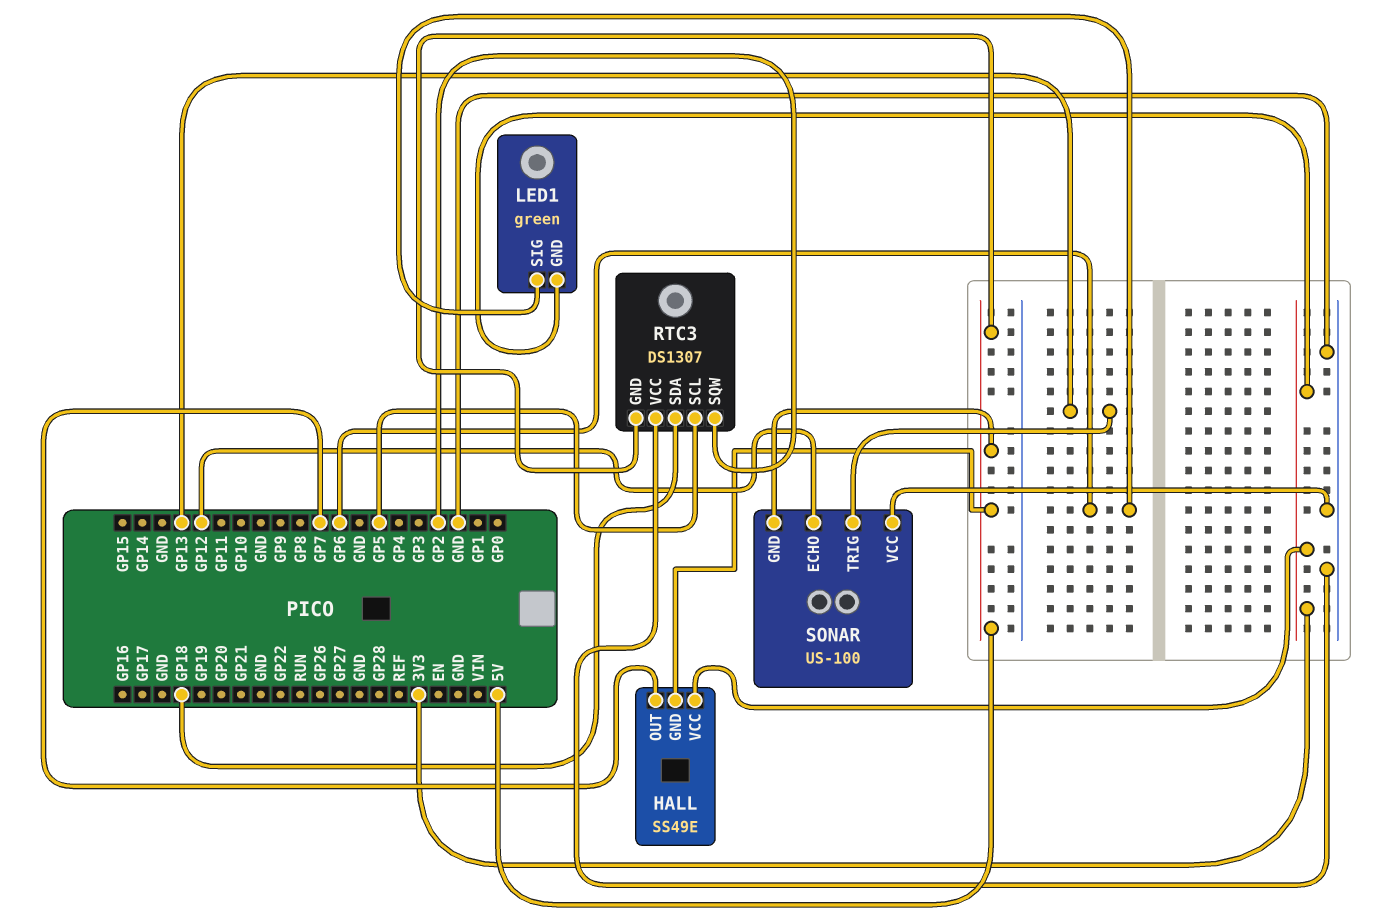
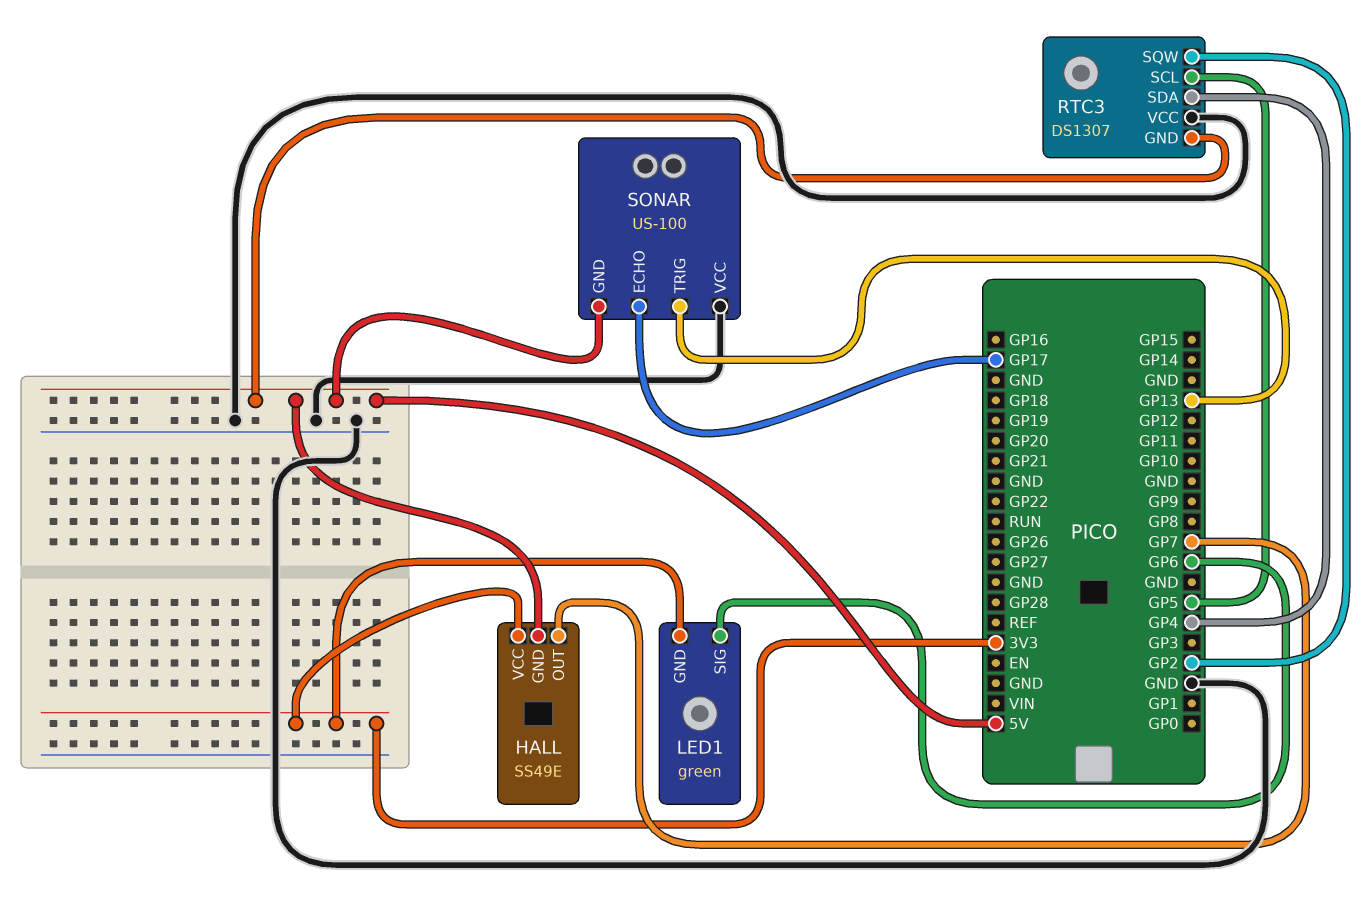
RTC3 pin SDA: GP18 -> GP4
SONAR pin ECHO: GP12 -> GP17

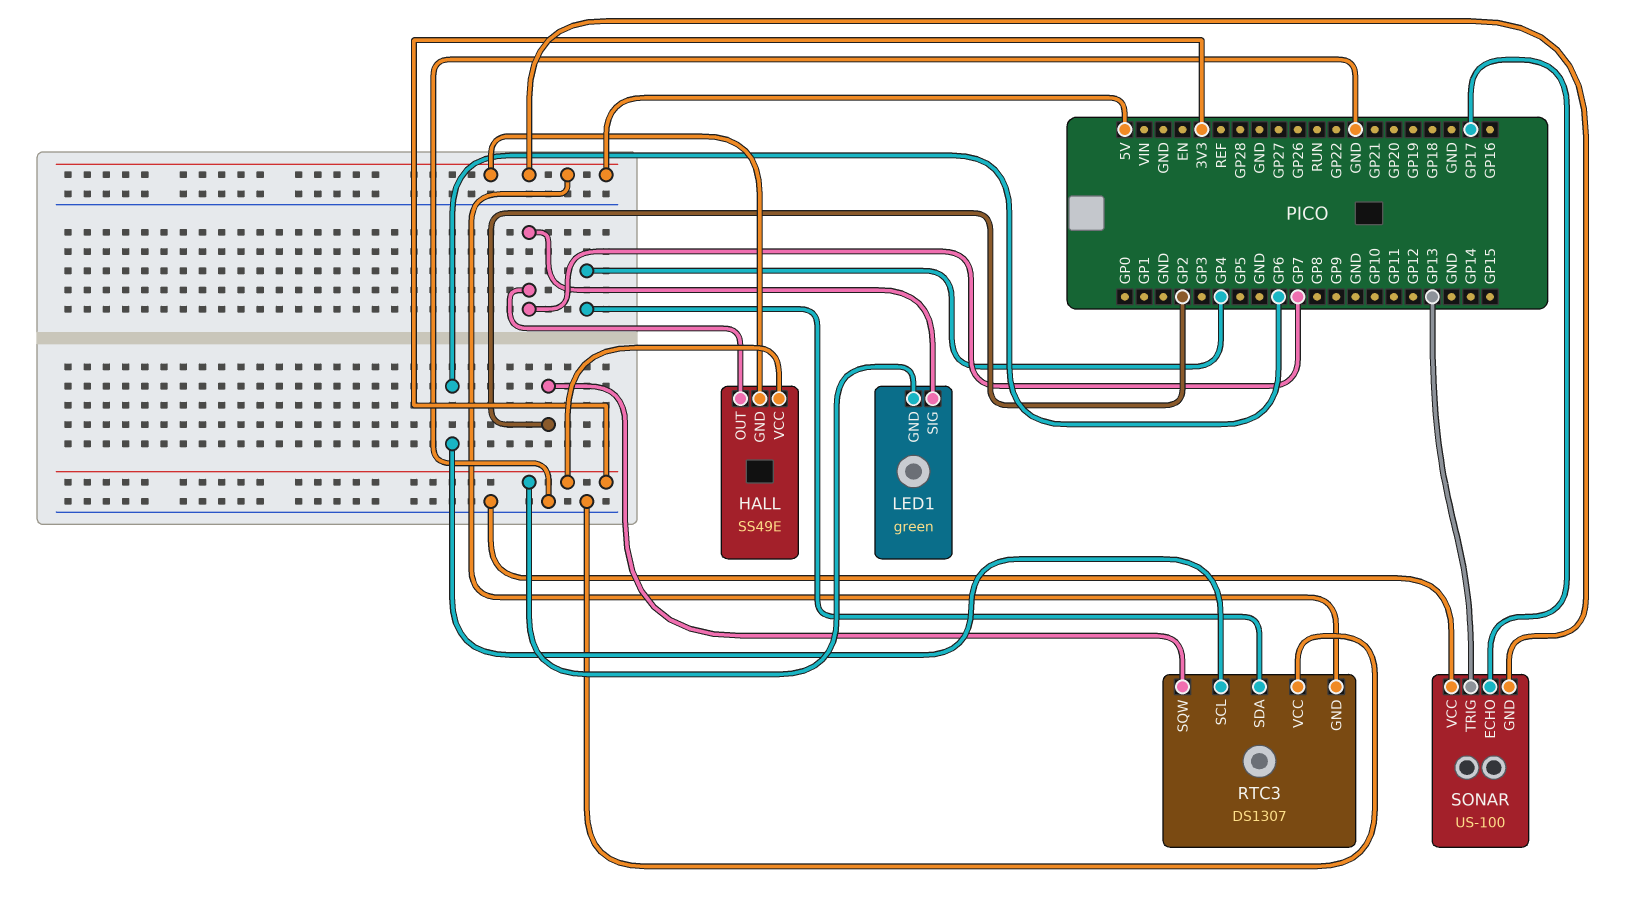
LED1 pin SIG: GP6 -> GP7
RTC3 pin SCL: GP5 -> GP6

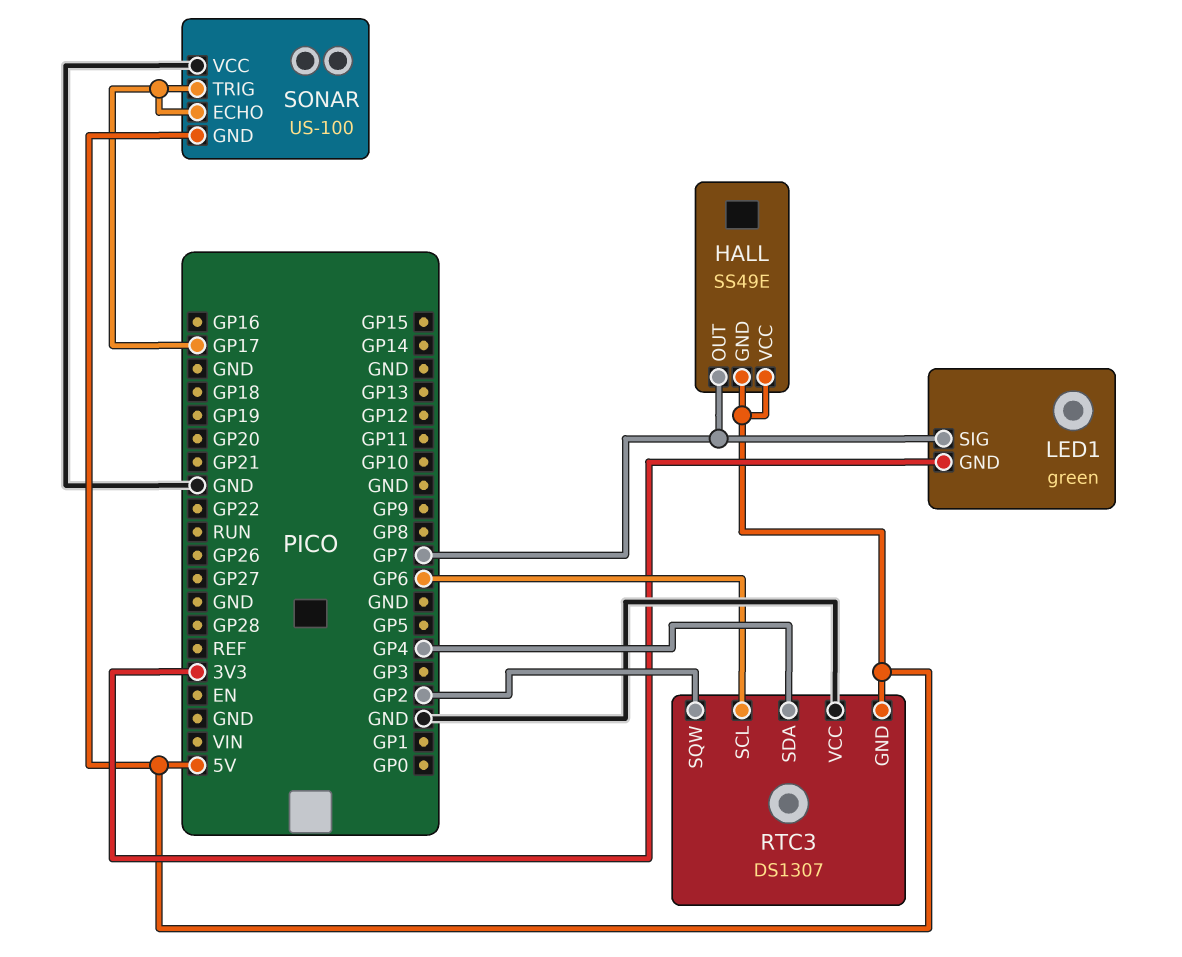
HALL pin VCC: 3V3 -> 5V
SONAR pin TRIG: GP13 -> GP17

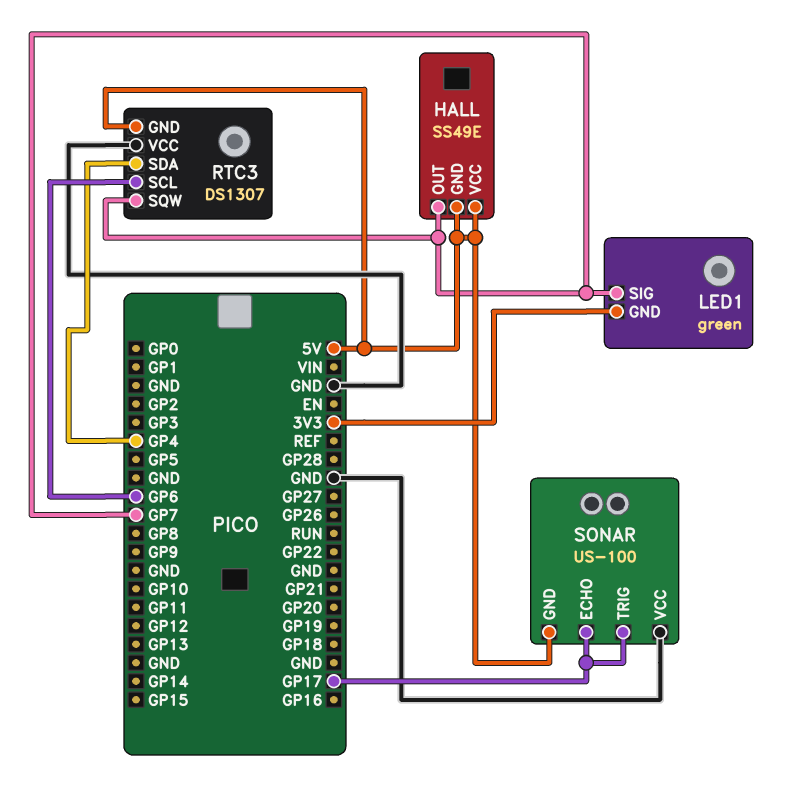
RTC3 pin SQW: GP2 -> GP7

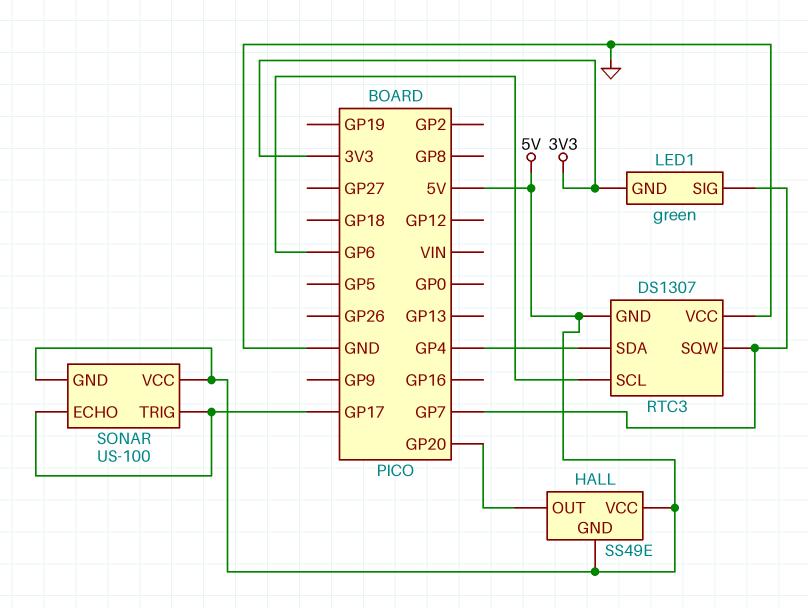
HALL pin OUT: GP7 -> GP20
SONAR pin VCC: GND -> 5V

